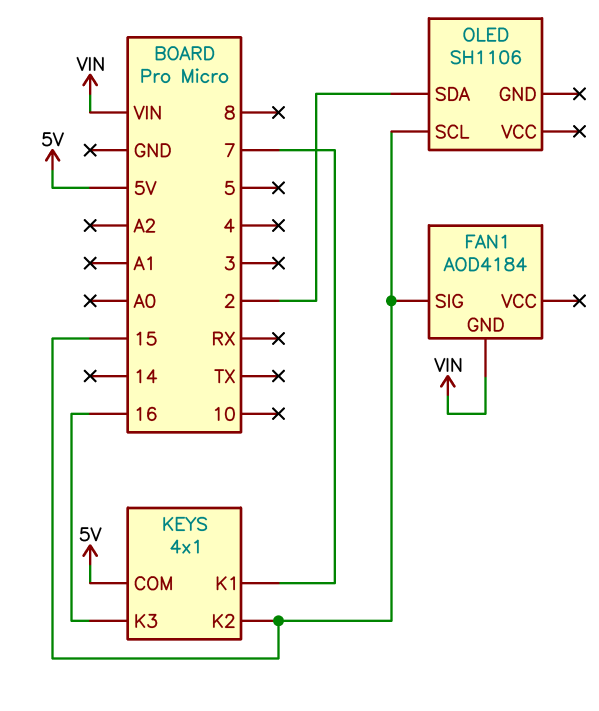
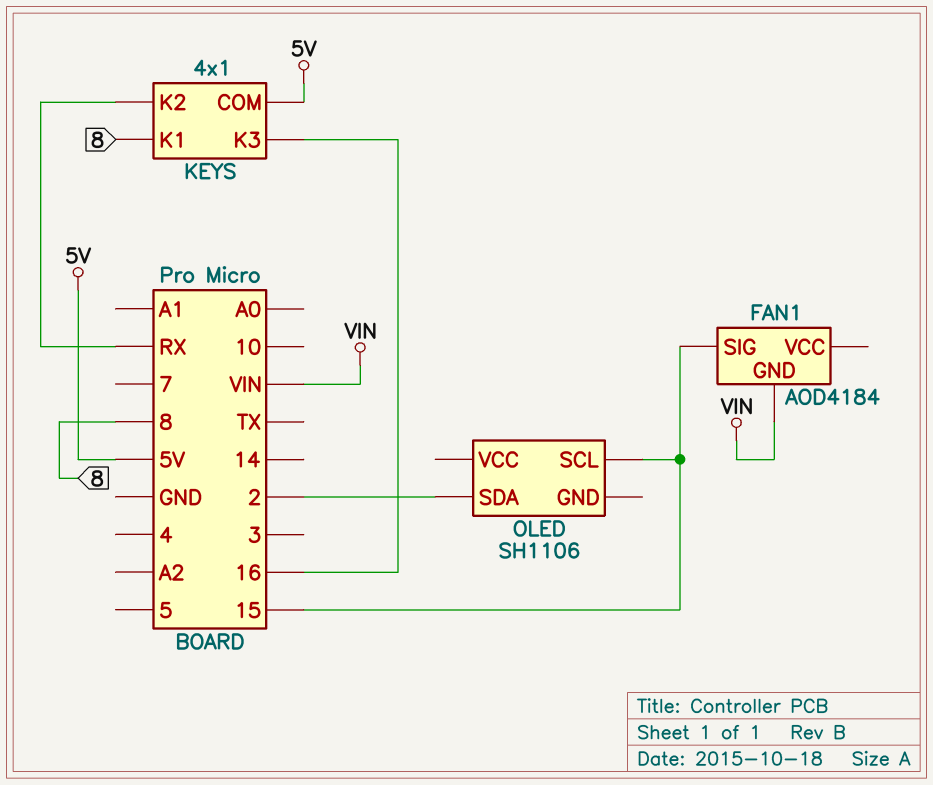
KEYS pin K1: 7 -> 8
KEYS pin K2: 15 -> RX

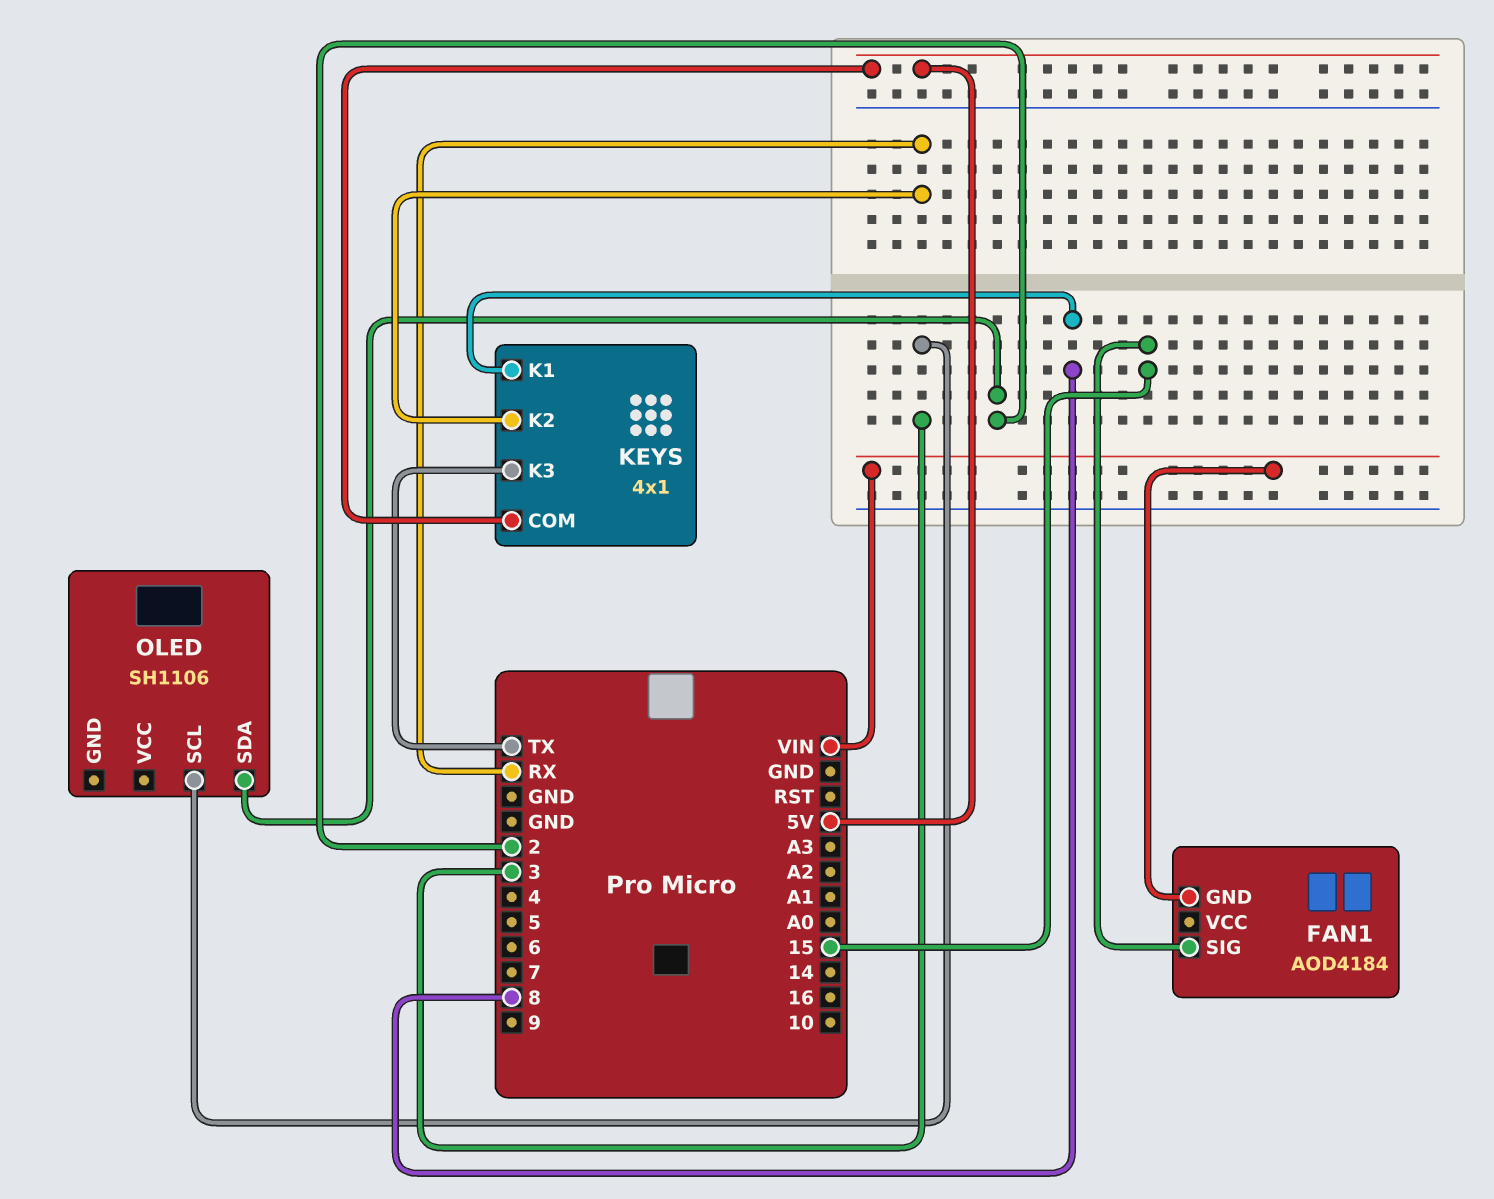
KEYS pin K3: 16 -> TX
OLED pin SCL: 15 -> 3

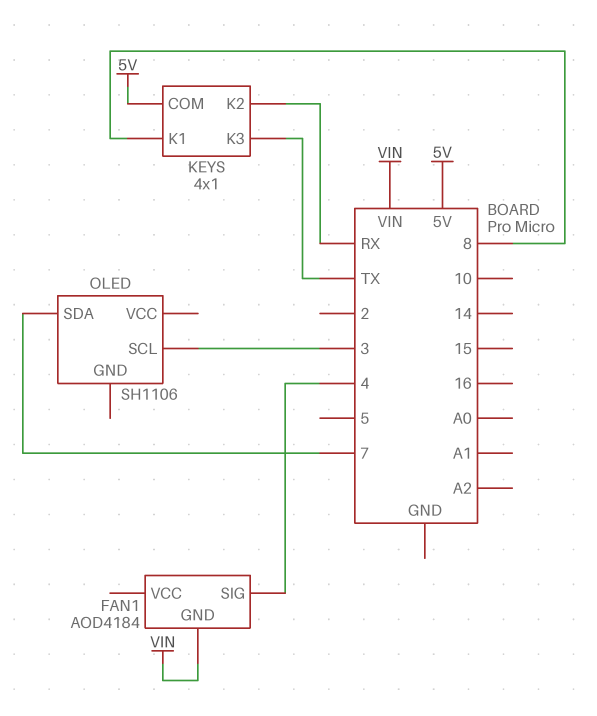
FAN1 pin SIG: 15 -> 4
OLED pin SDA: 2 -> 7

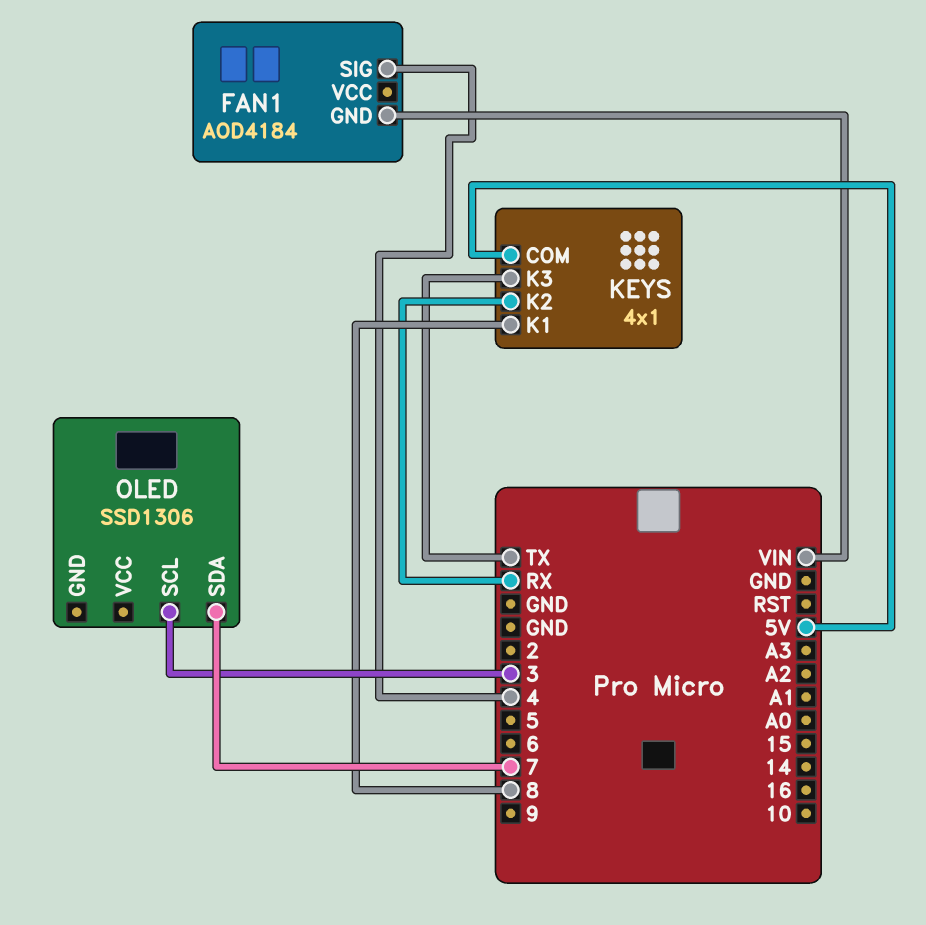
OLED: SH1106 -> SSD1306

